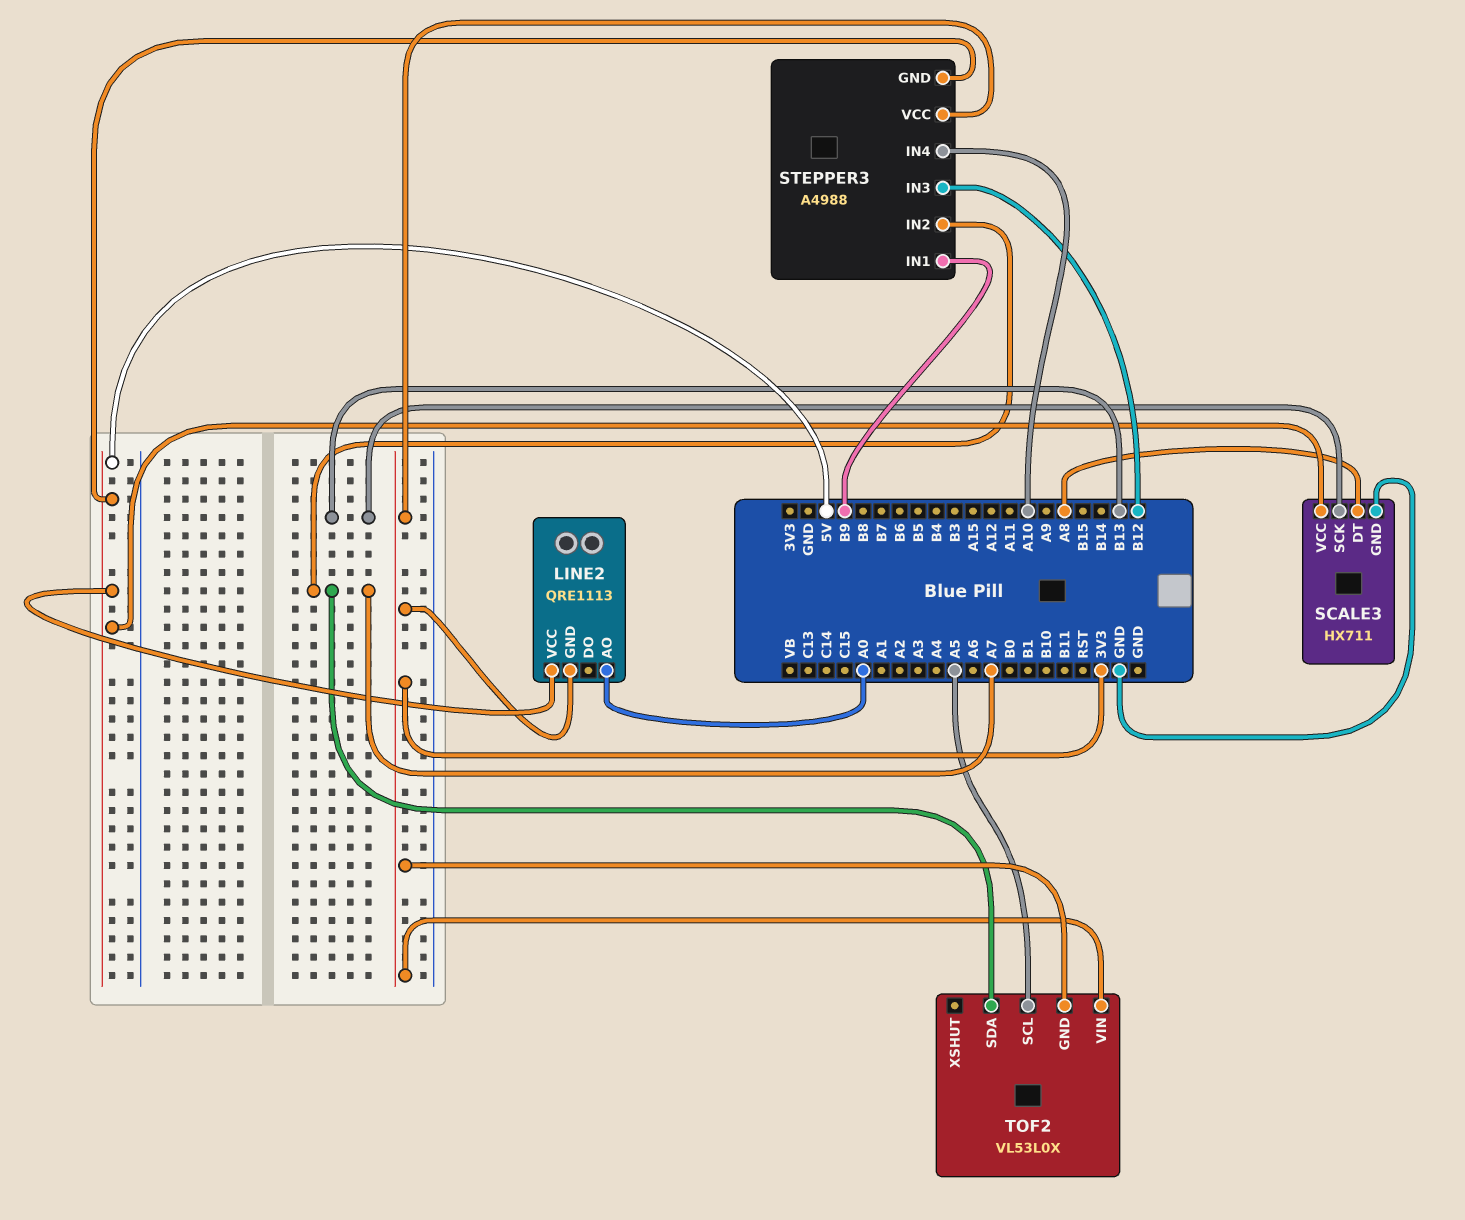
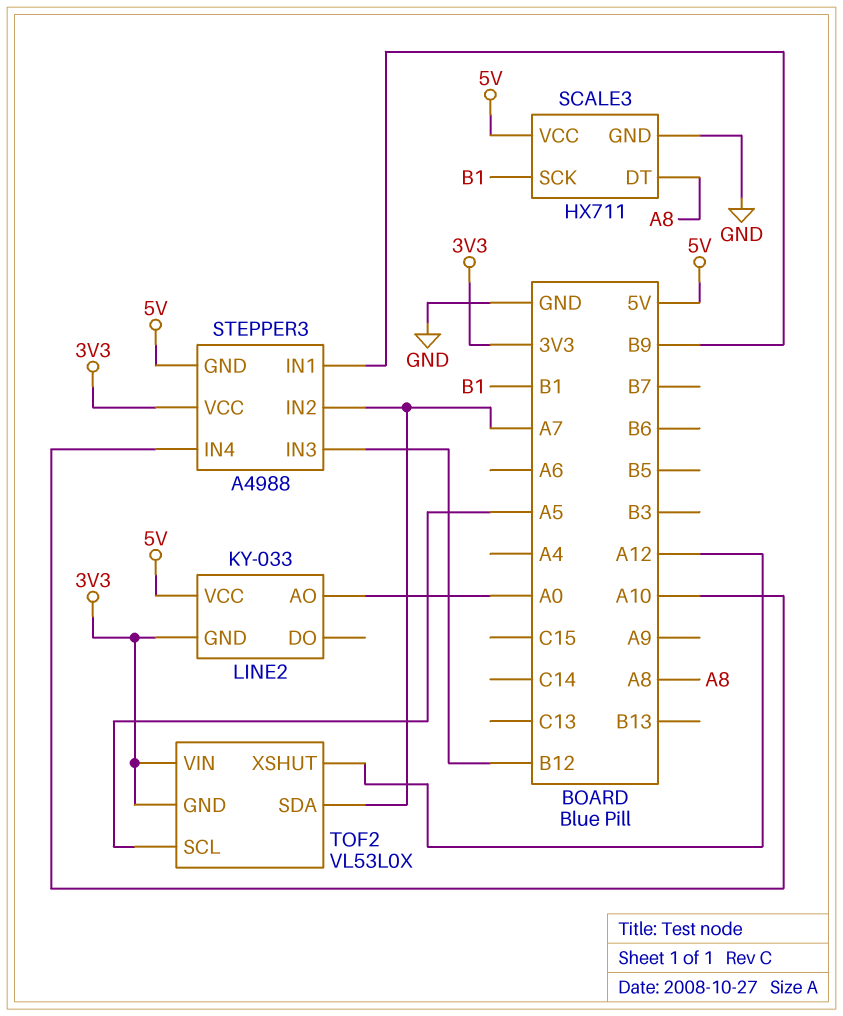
LINE2: QRE1113 -> KY-033
SCALE3 pin SCK: B13 -> B1
TOF2 pin XSHUT: none -> A12

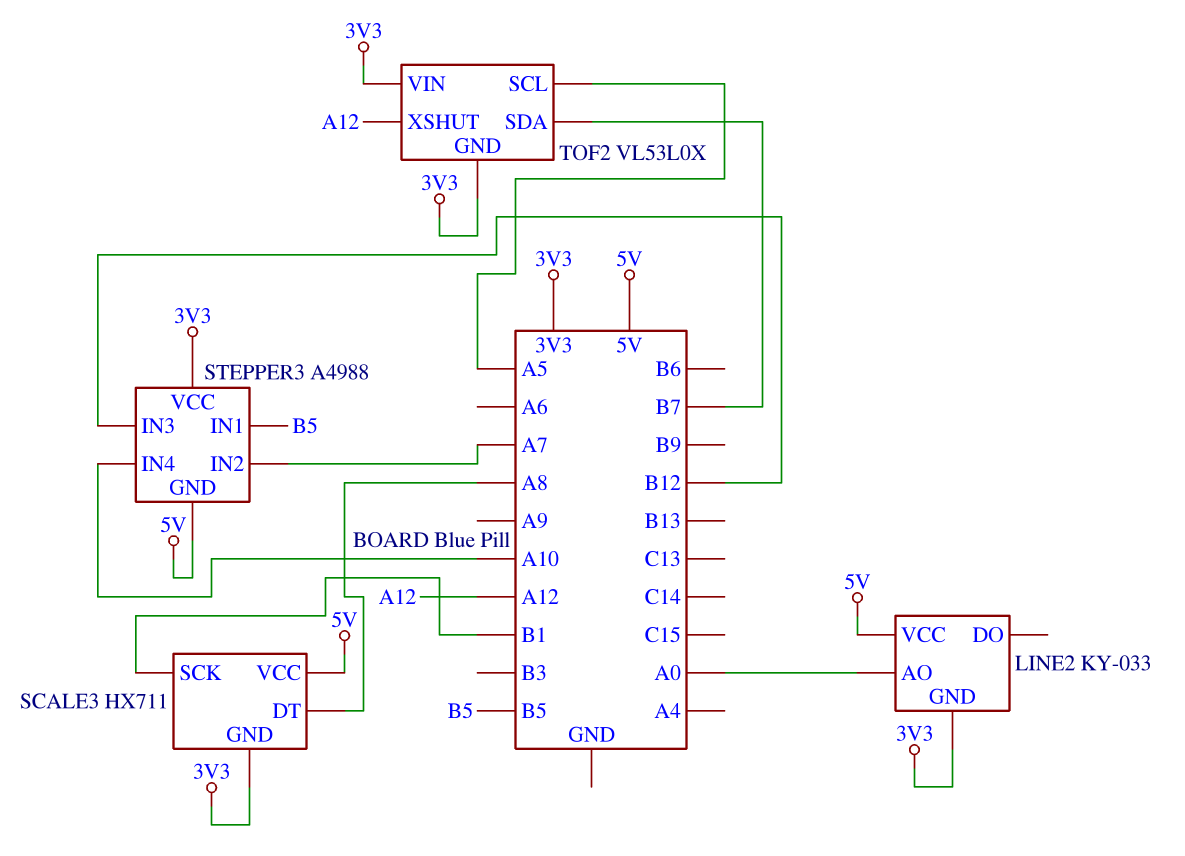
SCALE3 pin GND: GND -> 3V3
STEPPER3 pin IN1: B9 -> B5
TOF2 pin SDA: A7 -> B7

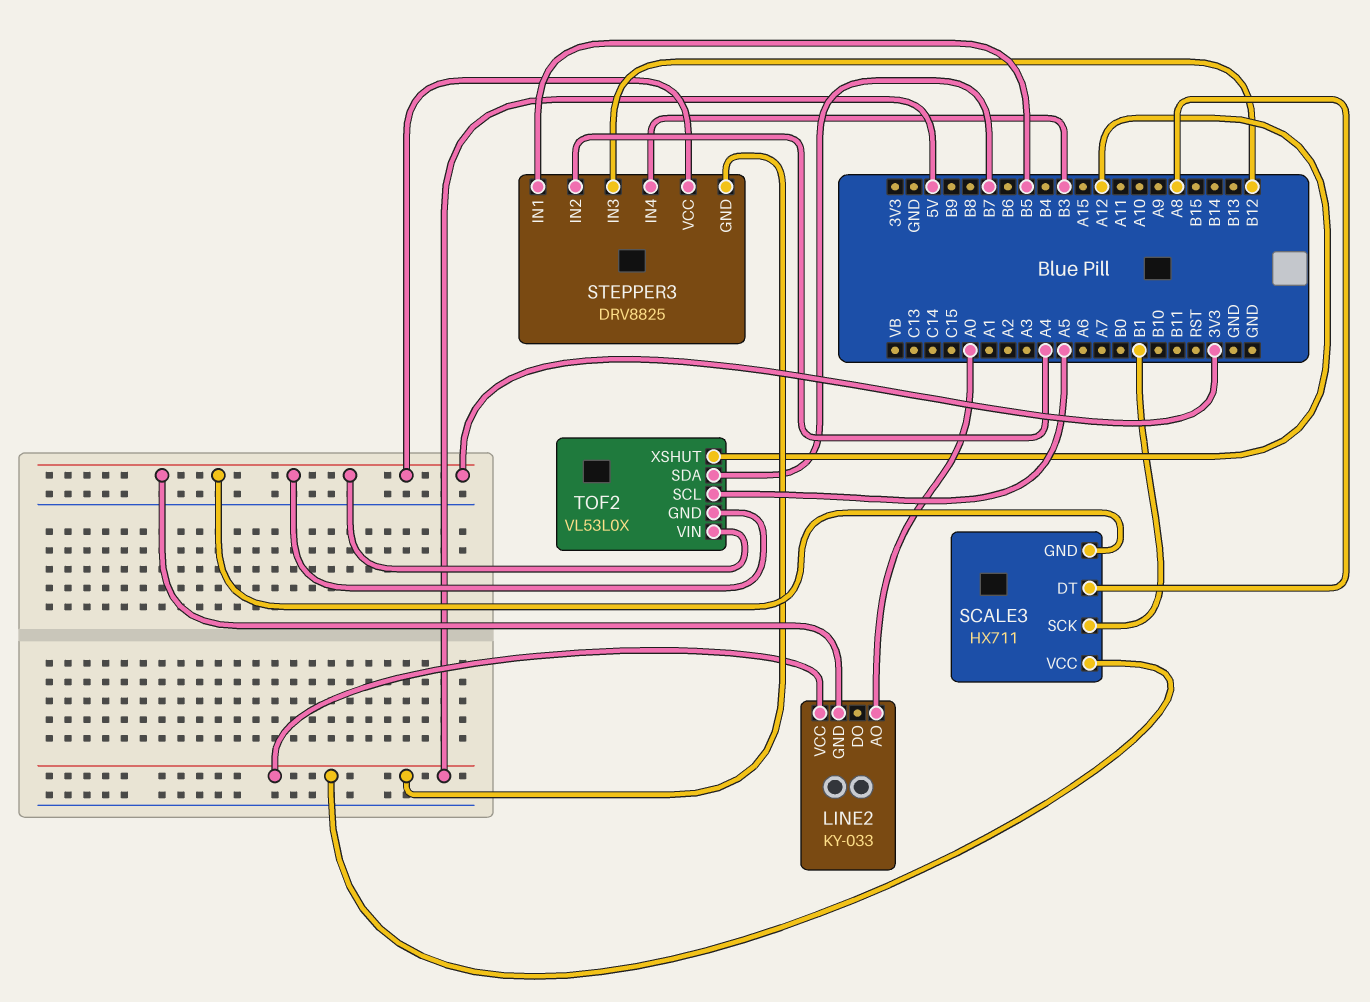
STEPPER3: A4988 -> DRV8825
STEPPER3 pin IN2: A7 -> A4
STEPPER3 pin IN4: A10 -> B3

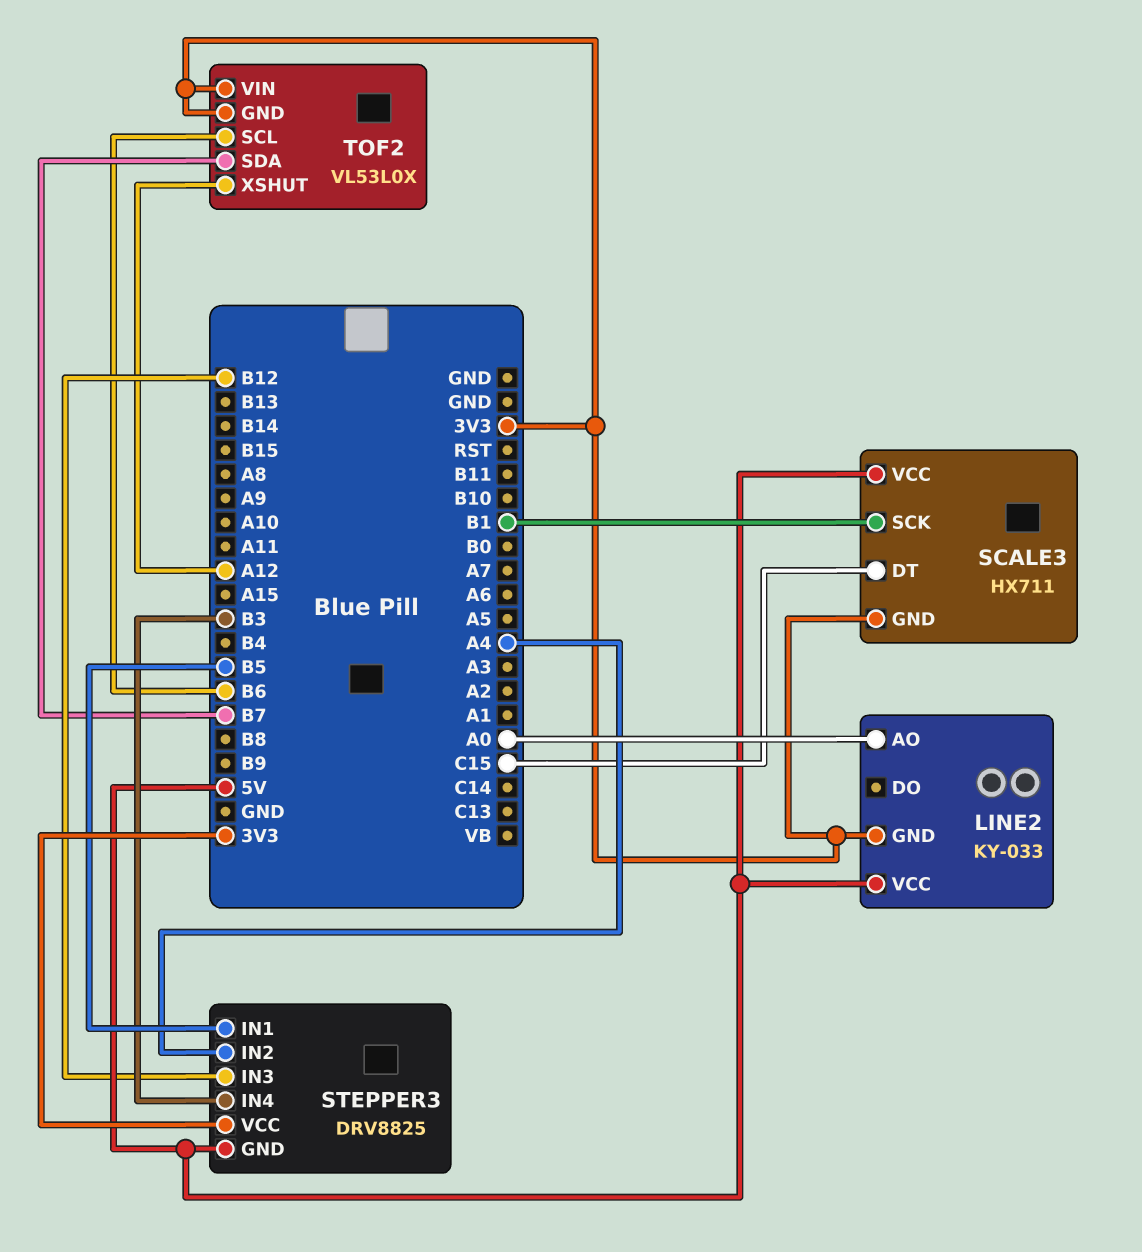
SCALE3 pin DT: A8 -> C15
TOF2 pin SCL: A5 -> B6

